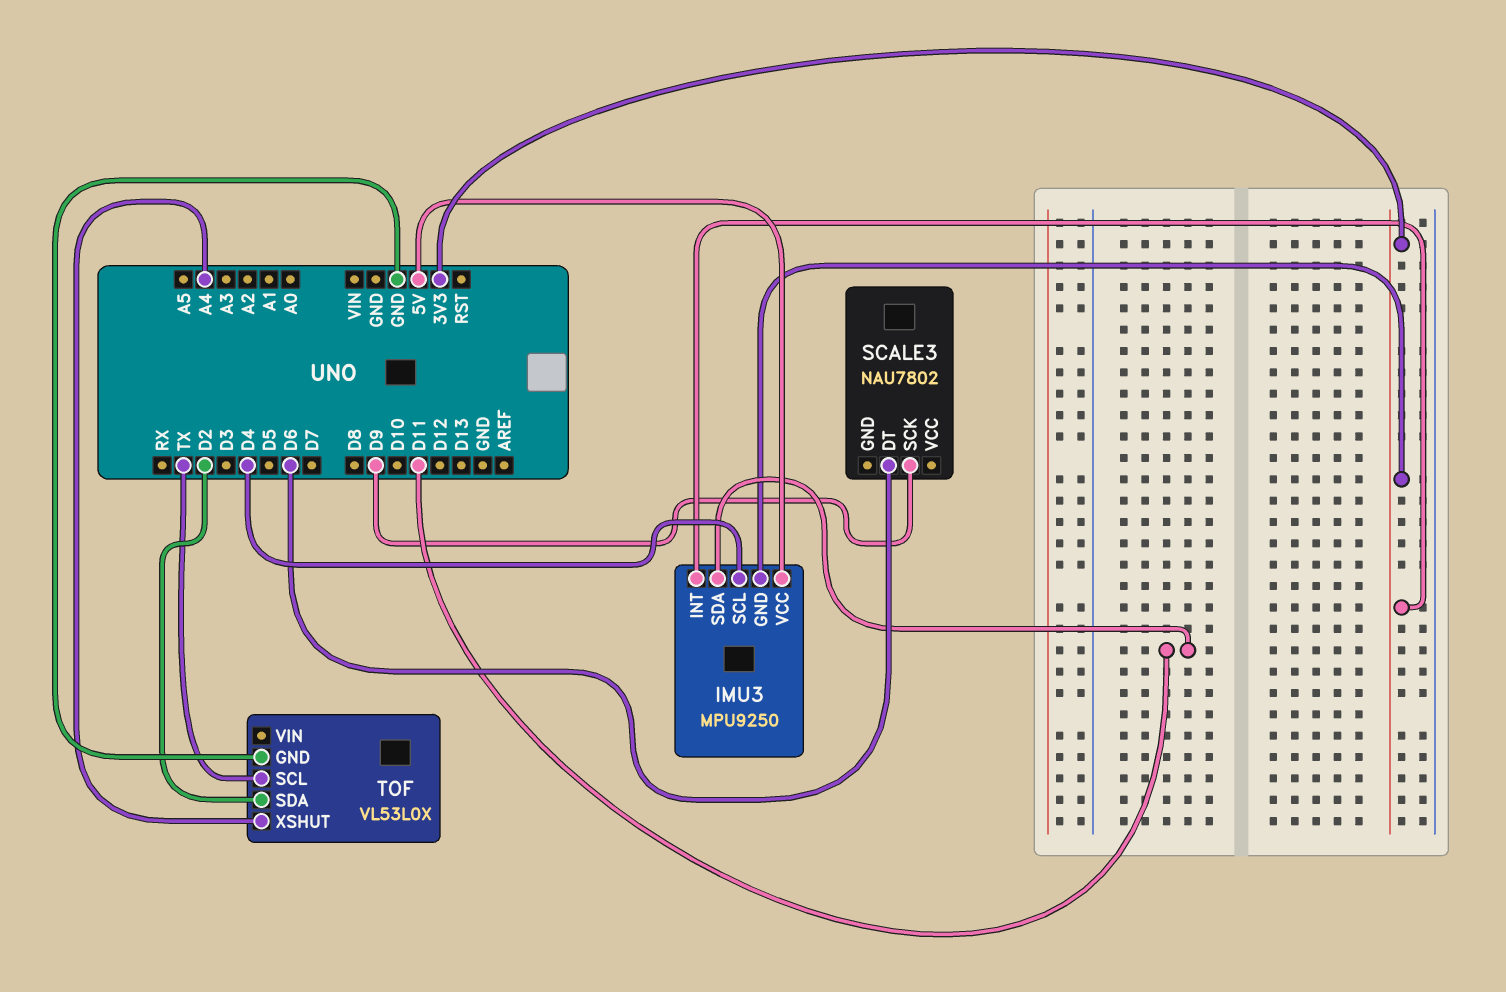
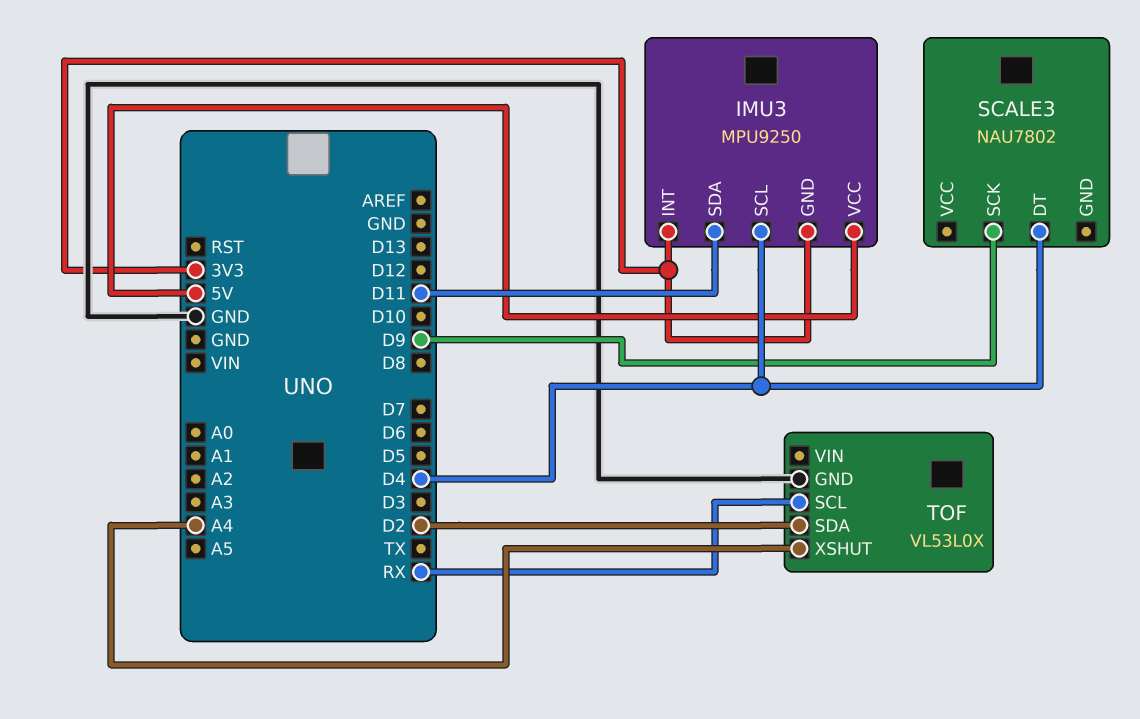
SCALE3 pin DT: D6 -> D4
TOF pin SCL: TX -> RX

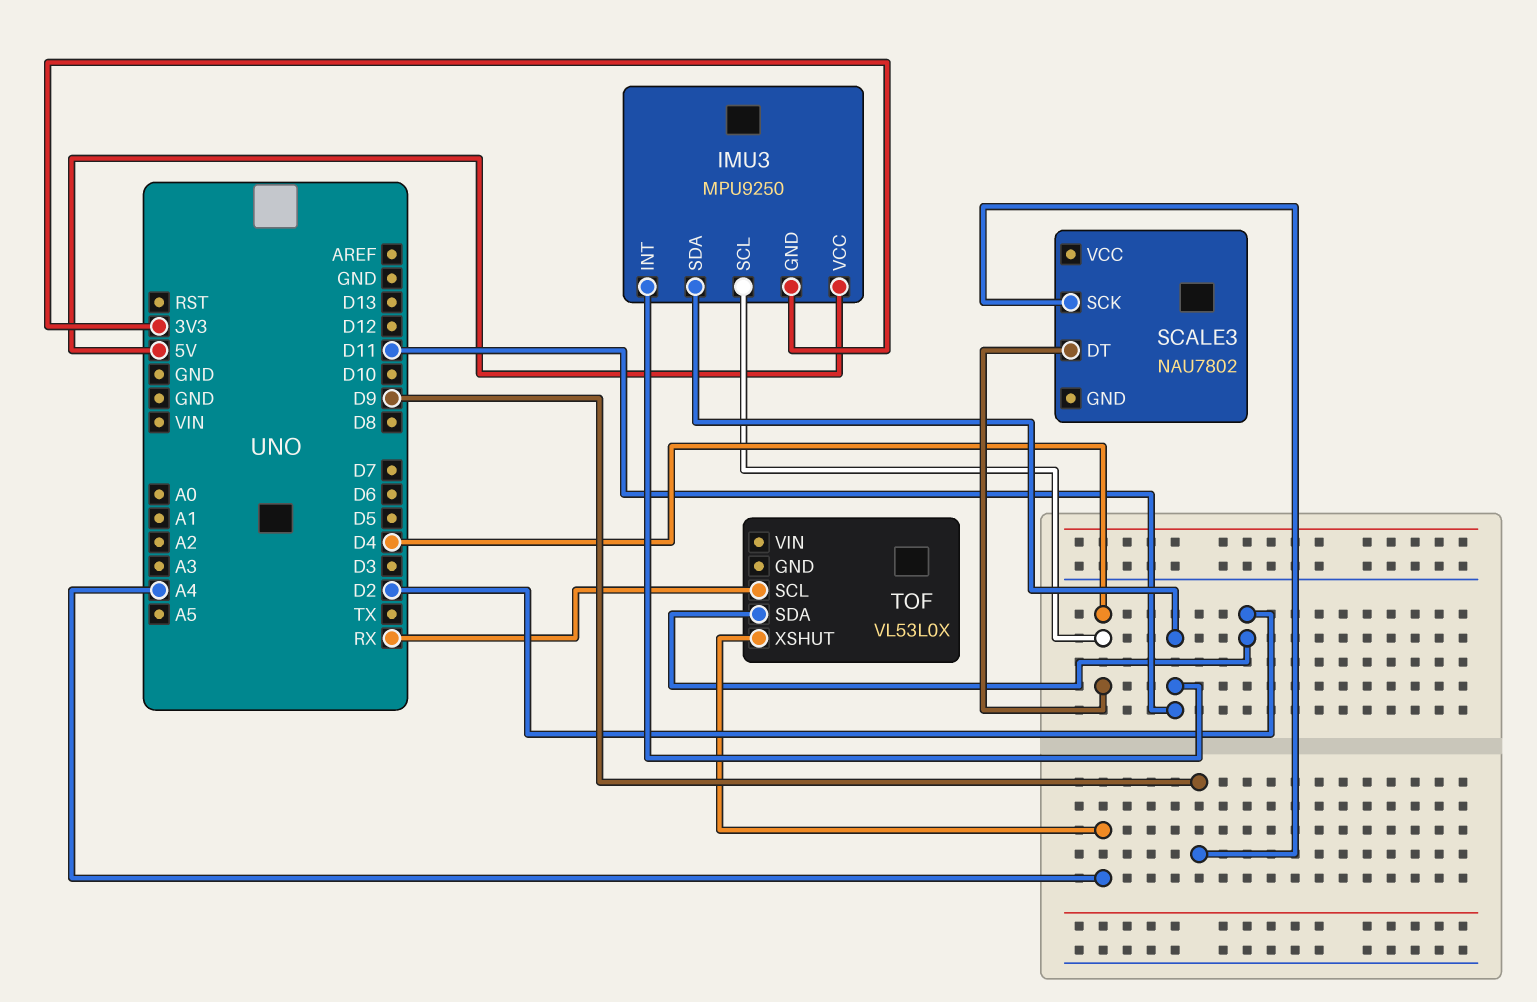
IMU3 pin INT: 3V3 -> D11
TOF pin GND: GND -> none

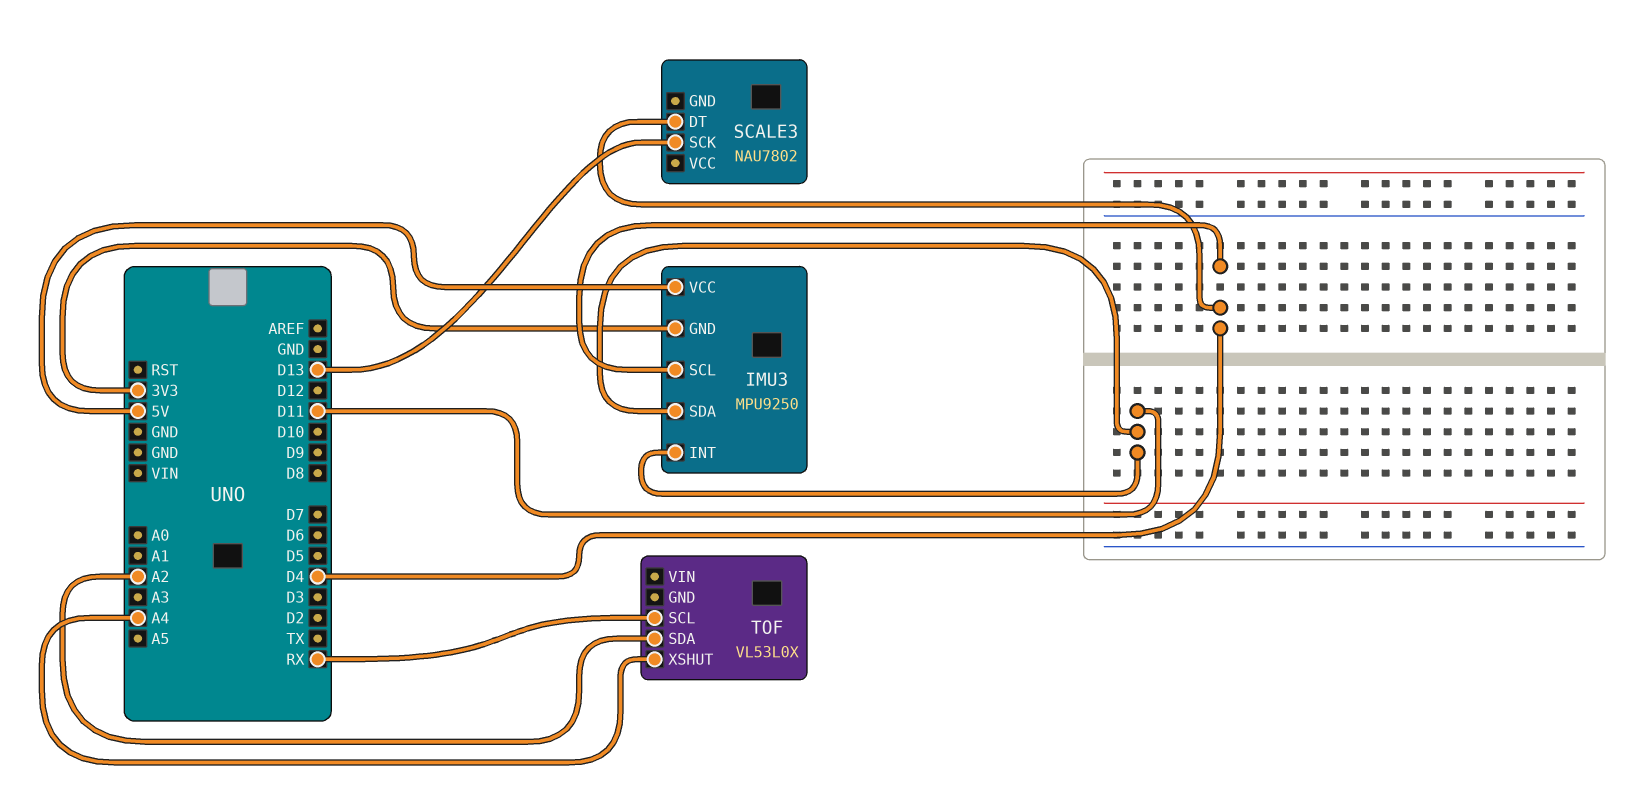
SCALE3 pin SCK: D9 -> D13
TOF pin SDA: D2 -> A2

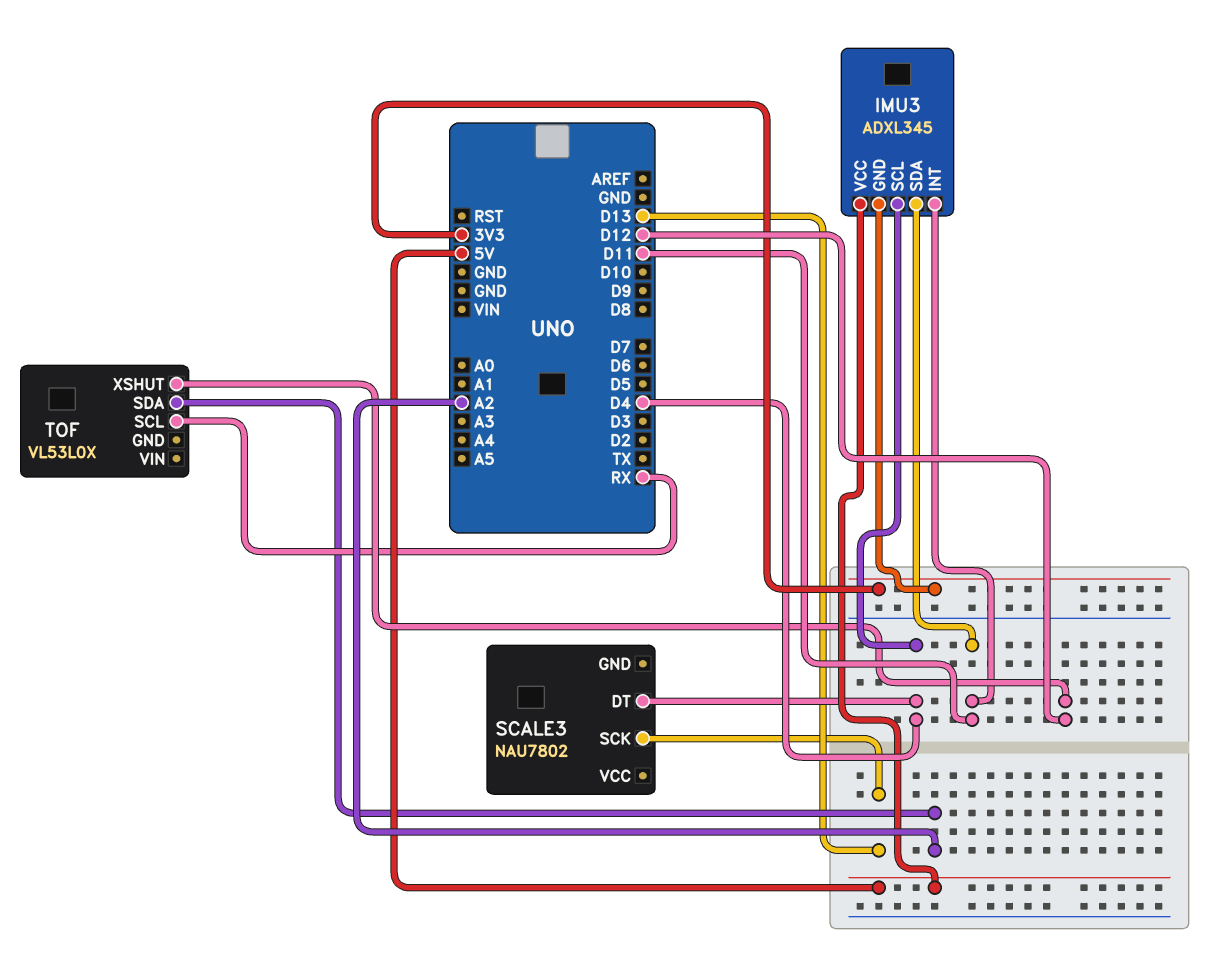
IMU3: MPU9250 -> ADXL345
TOF pin XSHUT: A4 -> D12

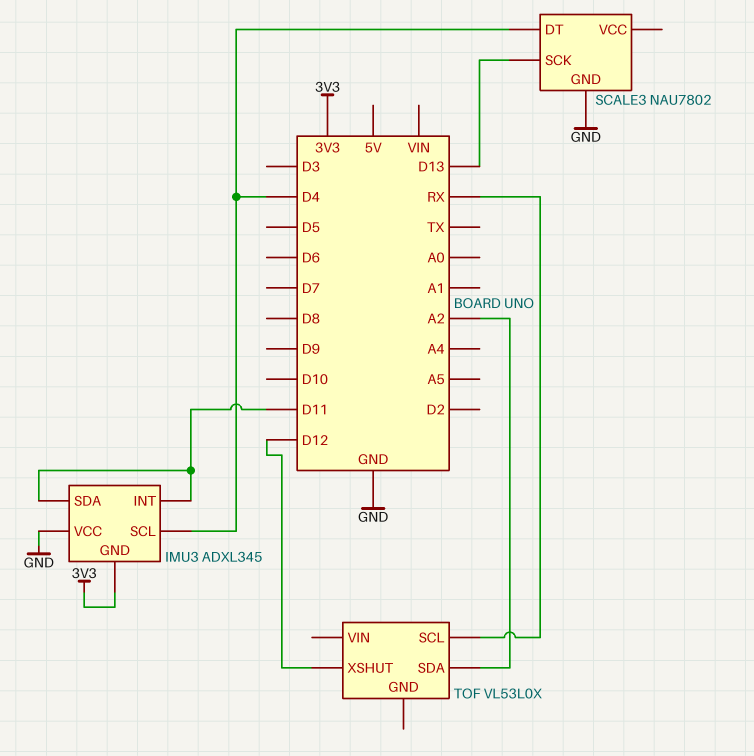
IMU3 pin VCC: 5V -> GND
SCALE3 pin GND: none -> GND

